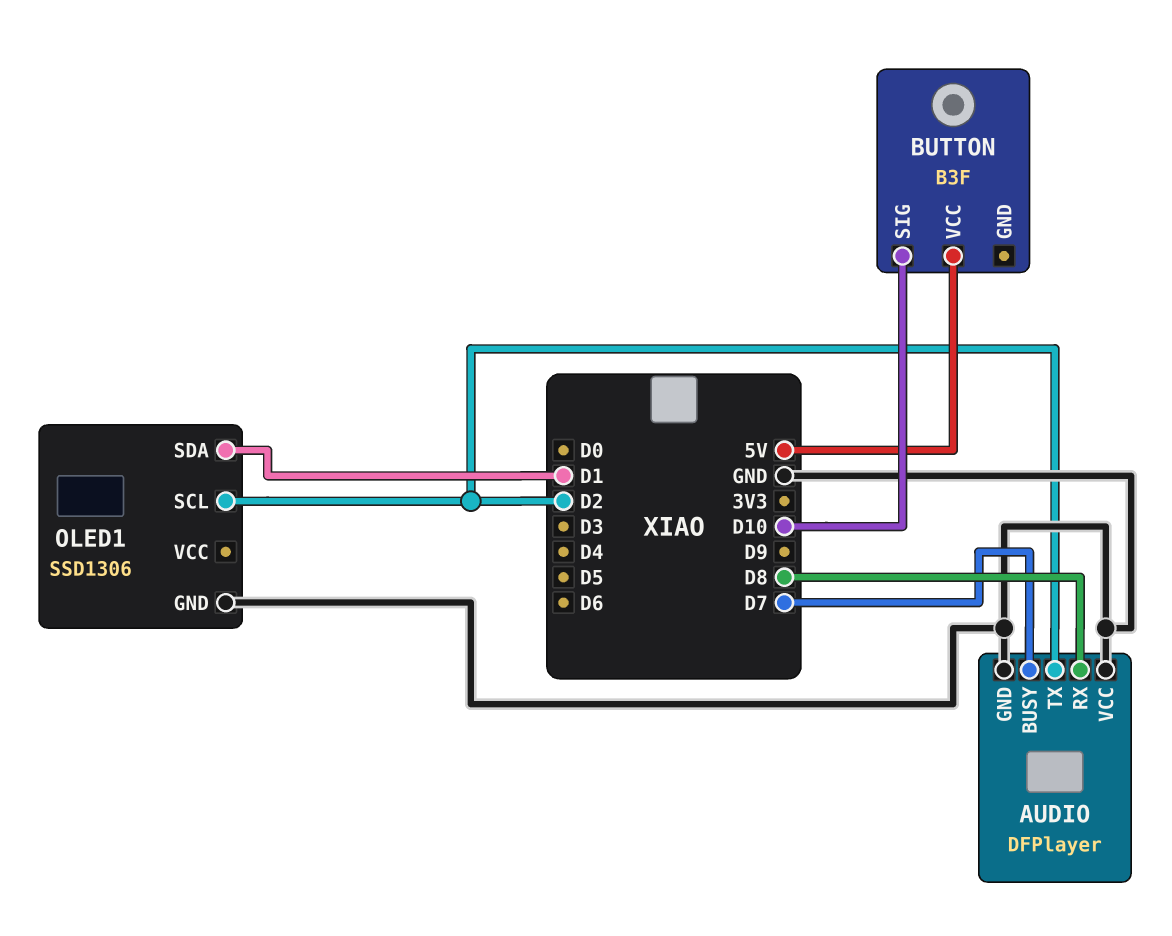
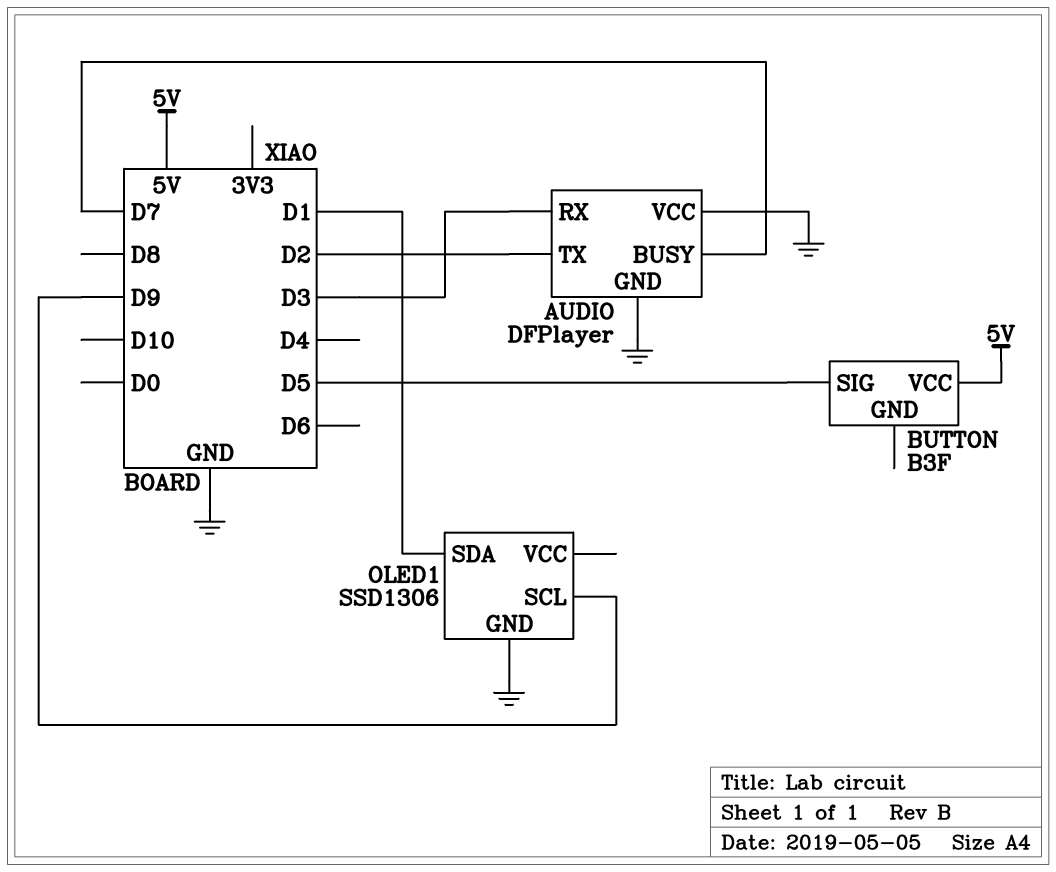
AUDIO pin RX: D8 -> D3
BUTTON pin SIG: D10 -> D5
OLED1 pin SCL: D2 -> D9

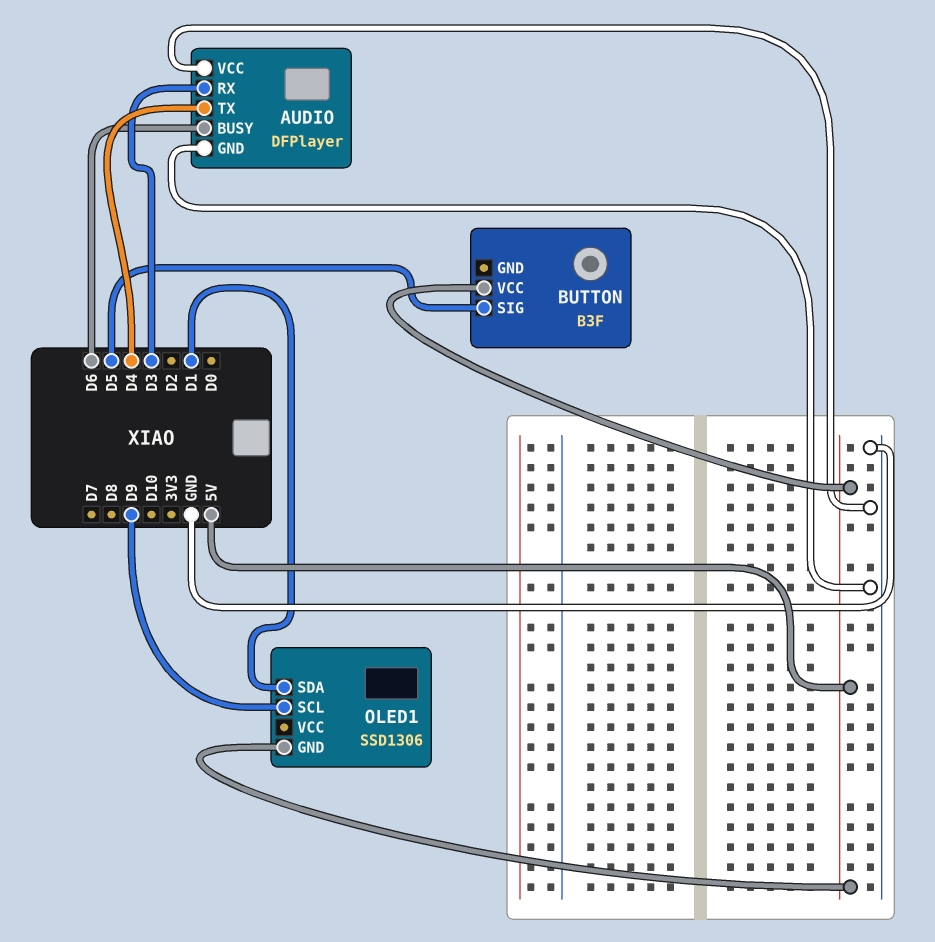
AUDIO pin BUSY: D7 -> D6
AUDIO pin TX: D2 -> D4
OLED1 pin GND: GND -> 5V

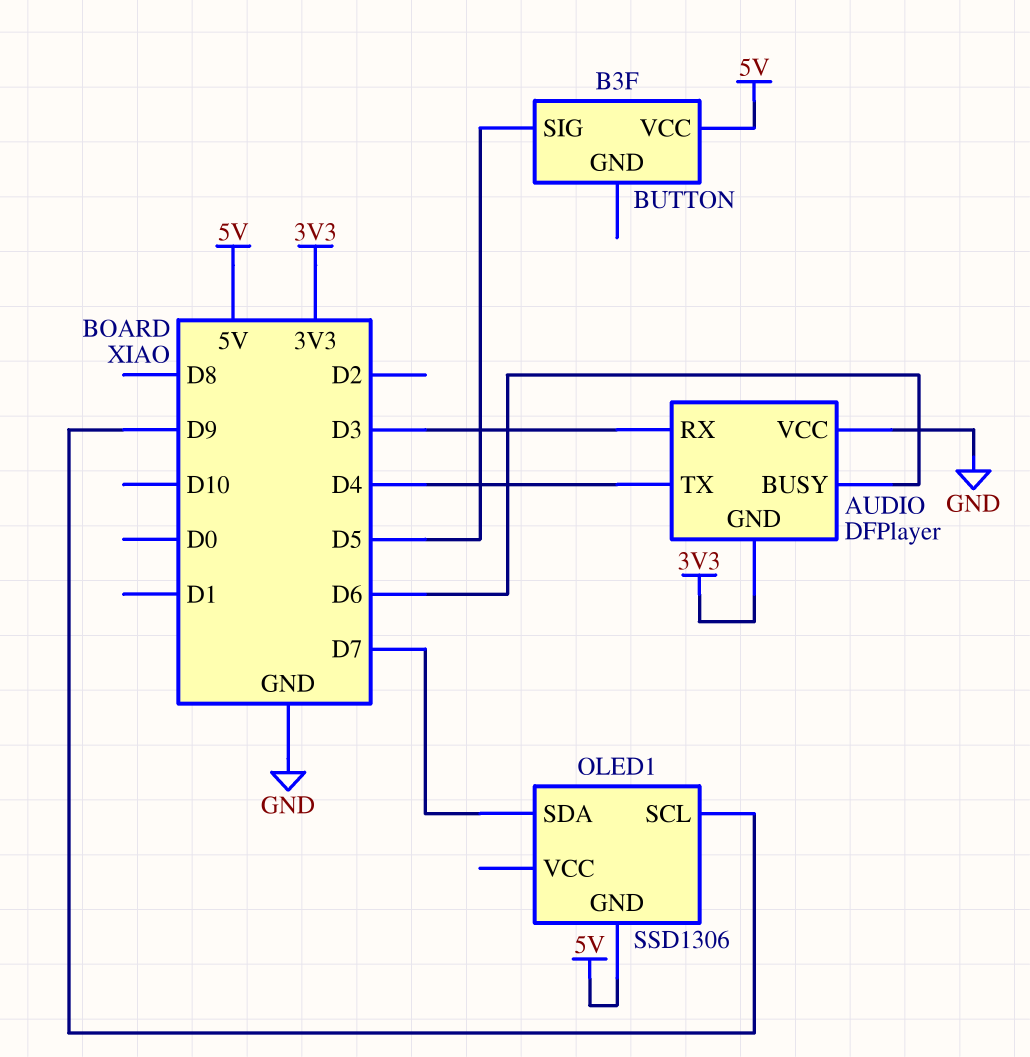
AUDIO pin GND: GND -> 3V3
OLED1 pin SDA: D1 -> D7

